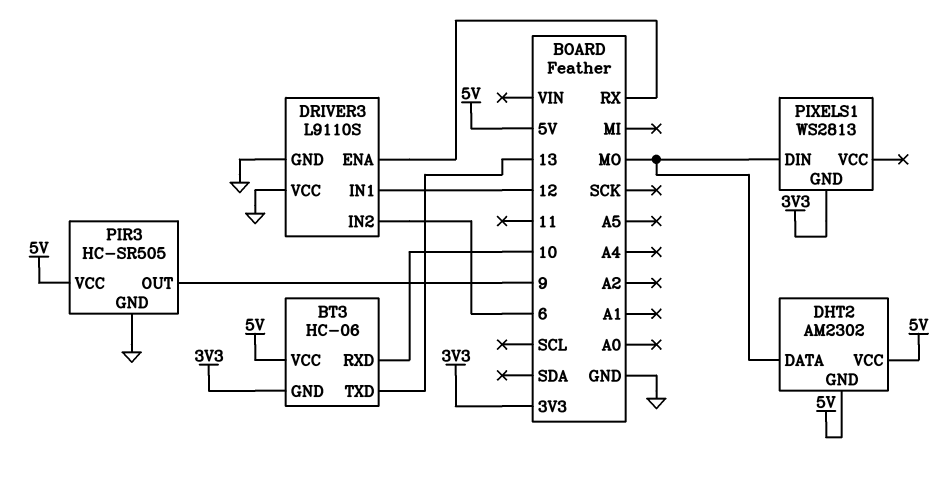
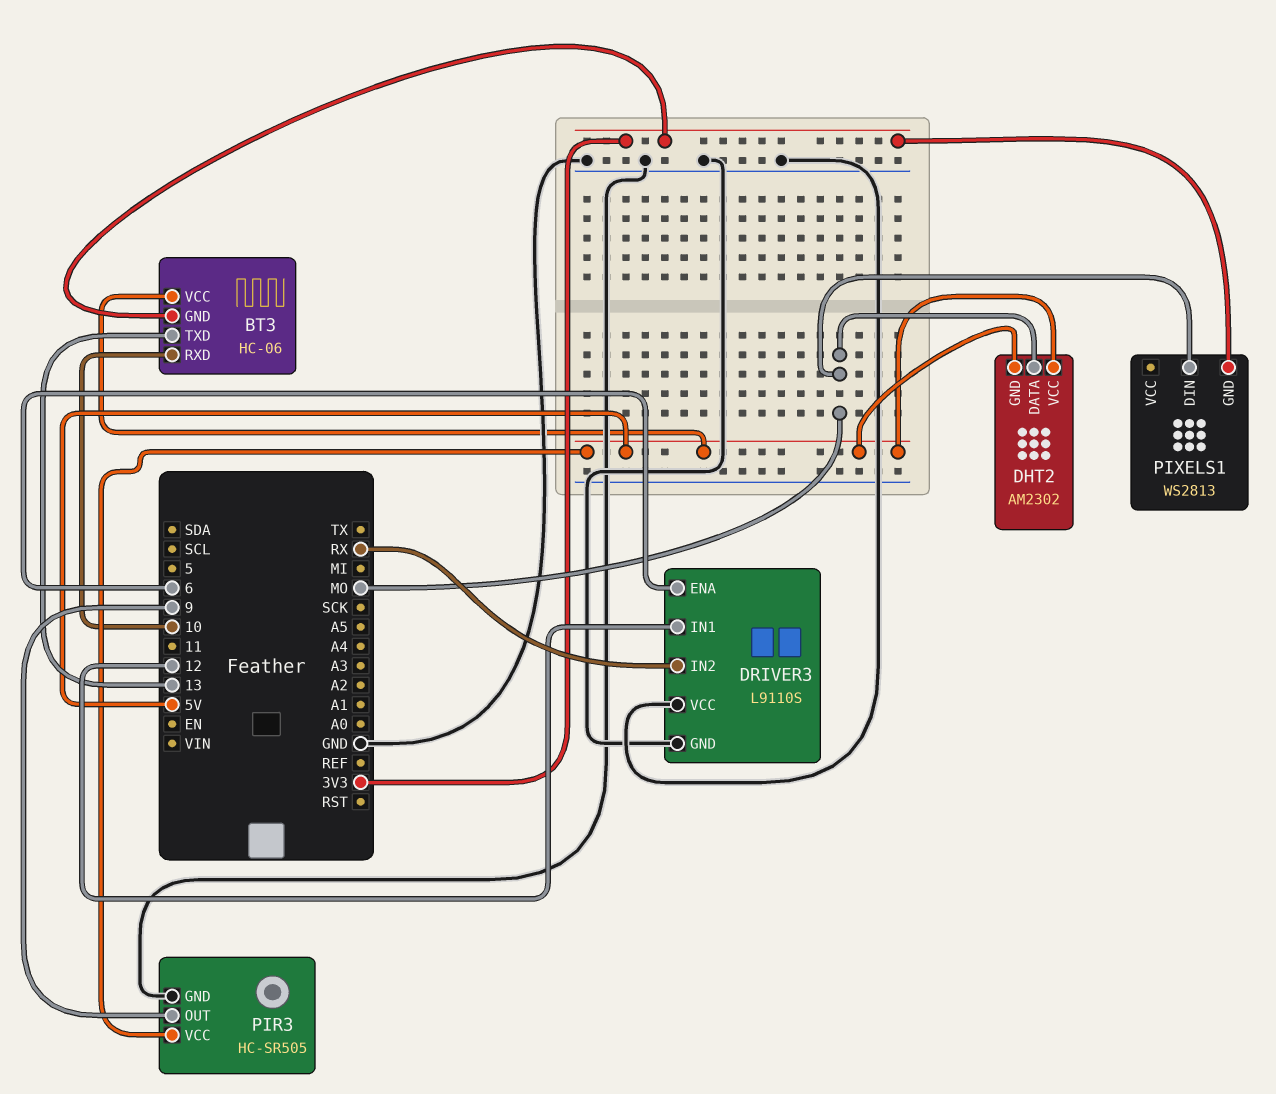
DRIVER3 pin ENA: RX -> 6
DRIVER3 pin IN2: 6 -> RX

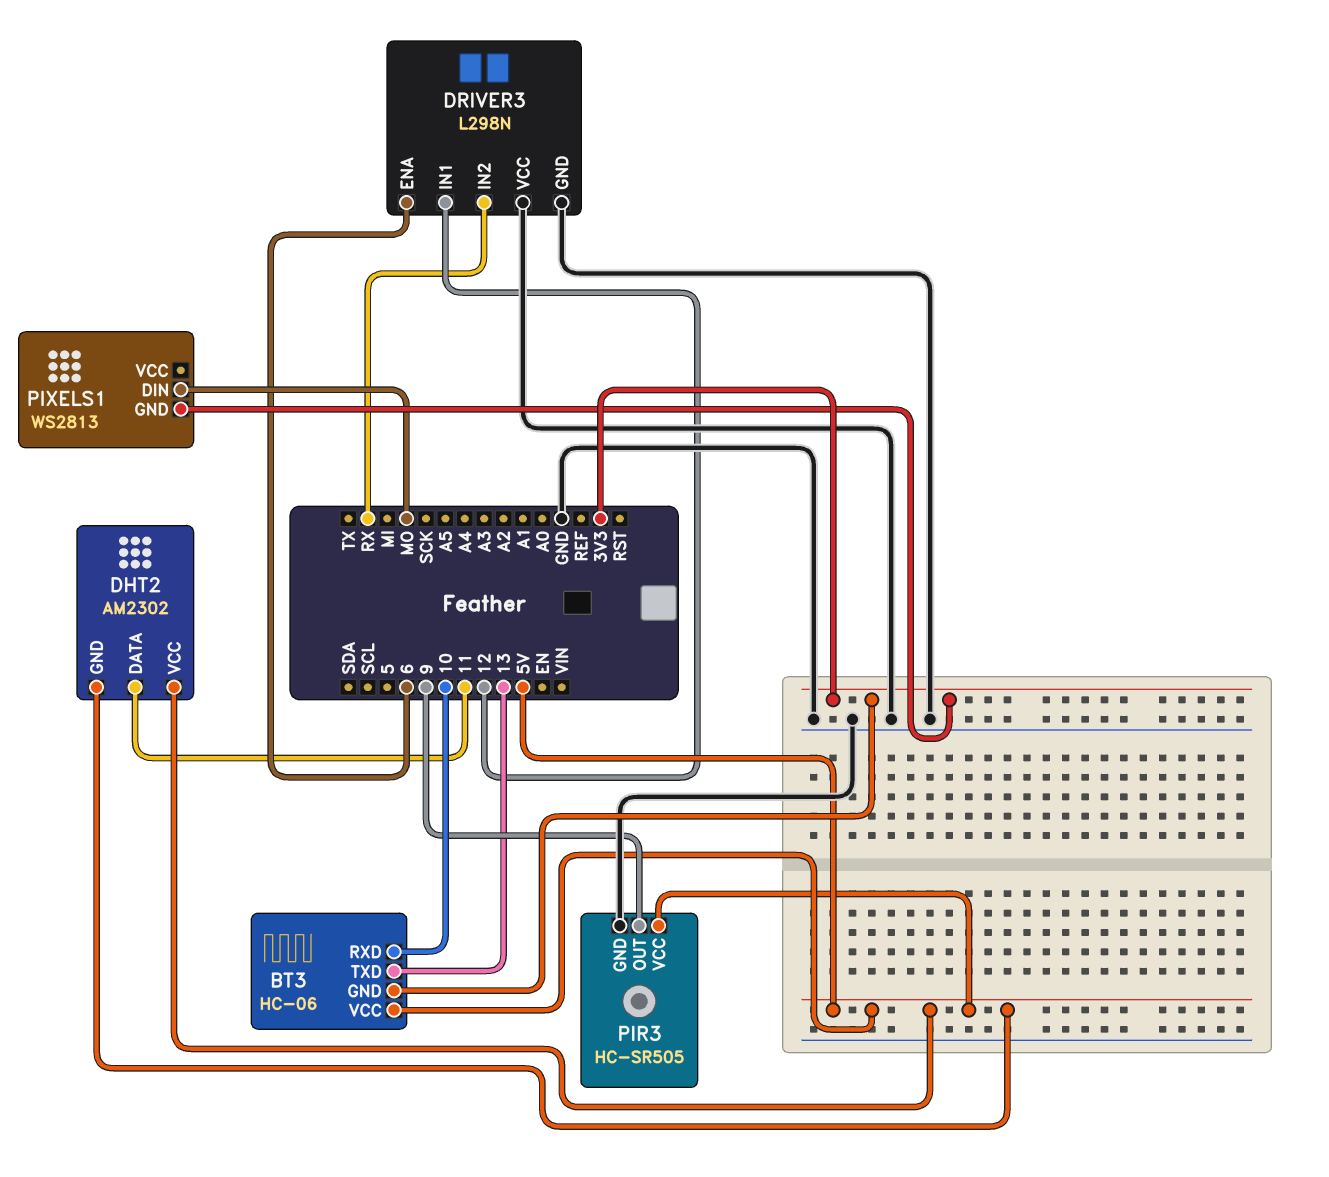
DHT2 pin DATA: MO -> 11
DRIVER3: L9110S -> L298N

